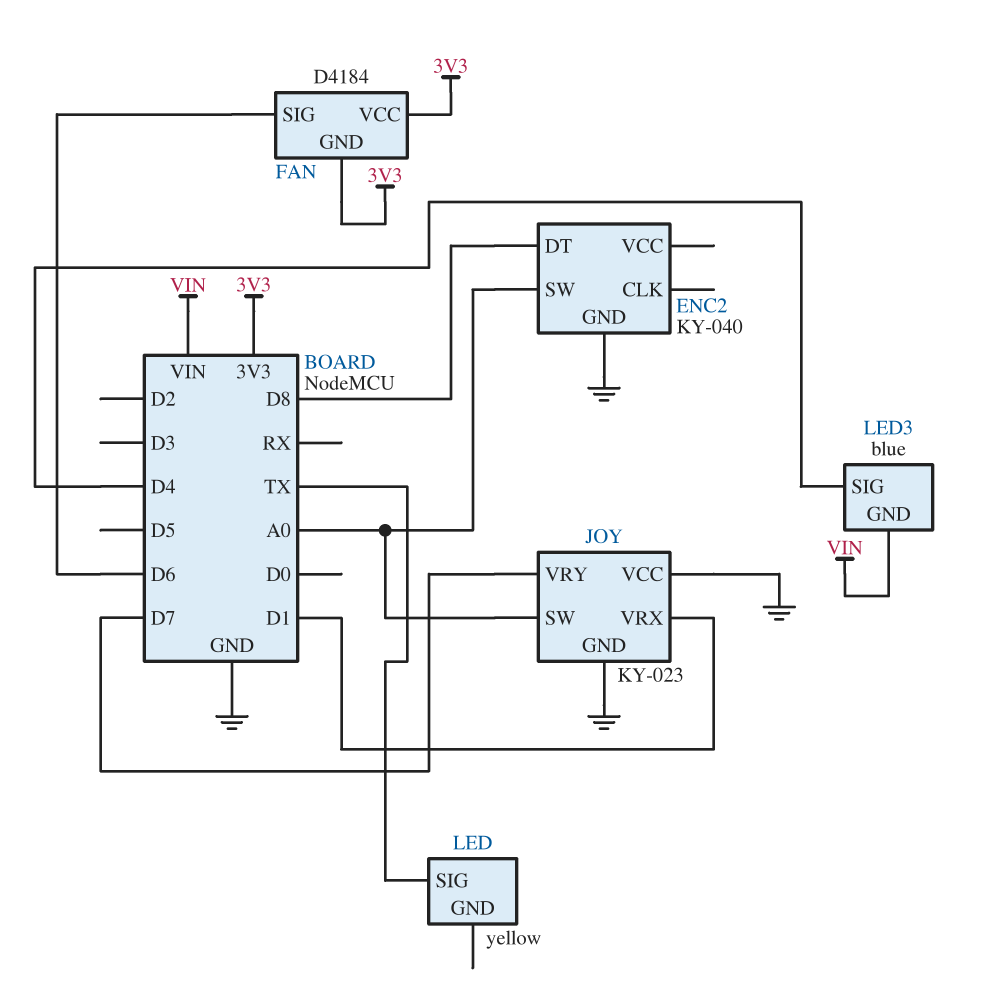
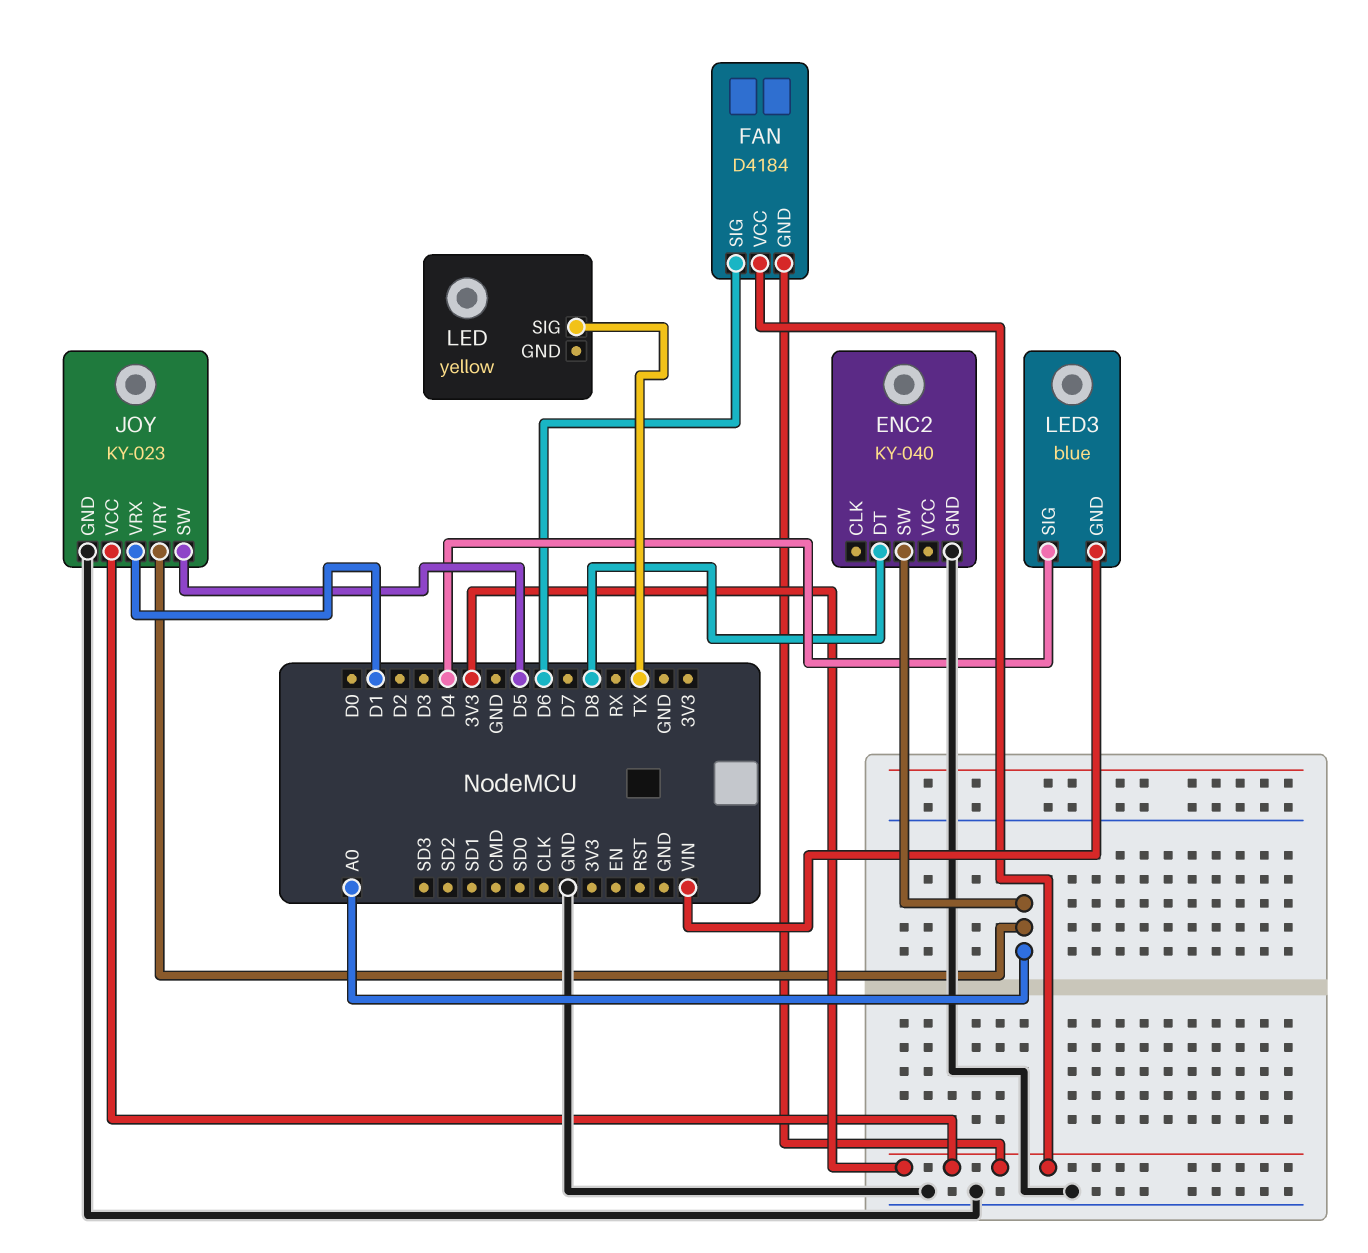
JOY pin SW: A0 -> D5
JOY pin VCC: GND -> 3V3
JOY pin VRY: D7 -> A0

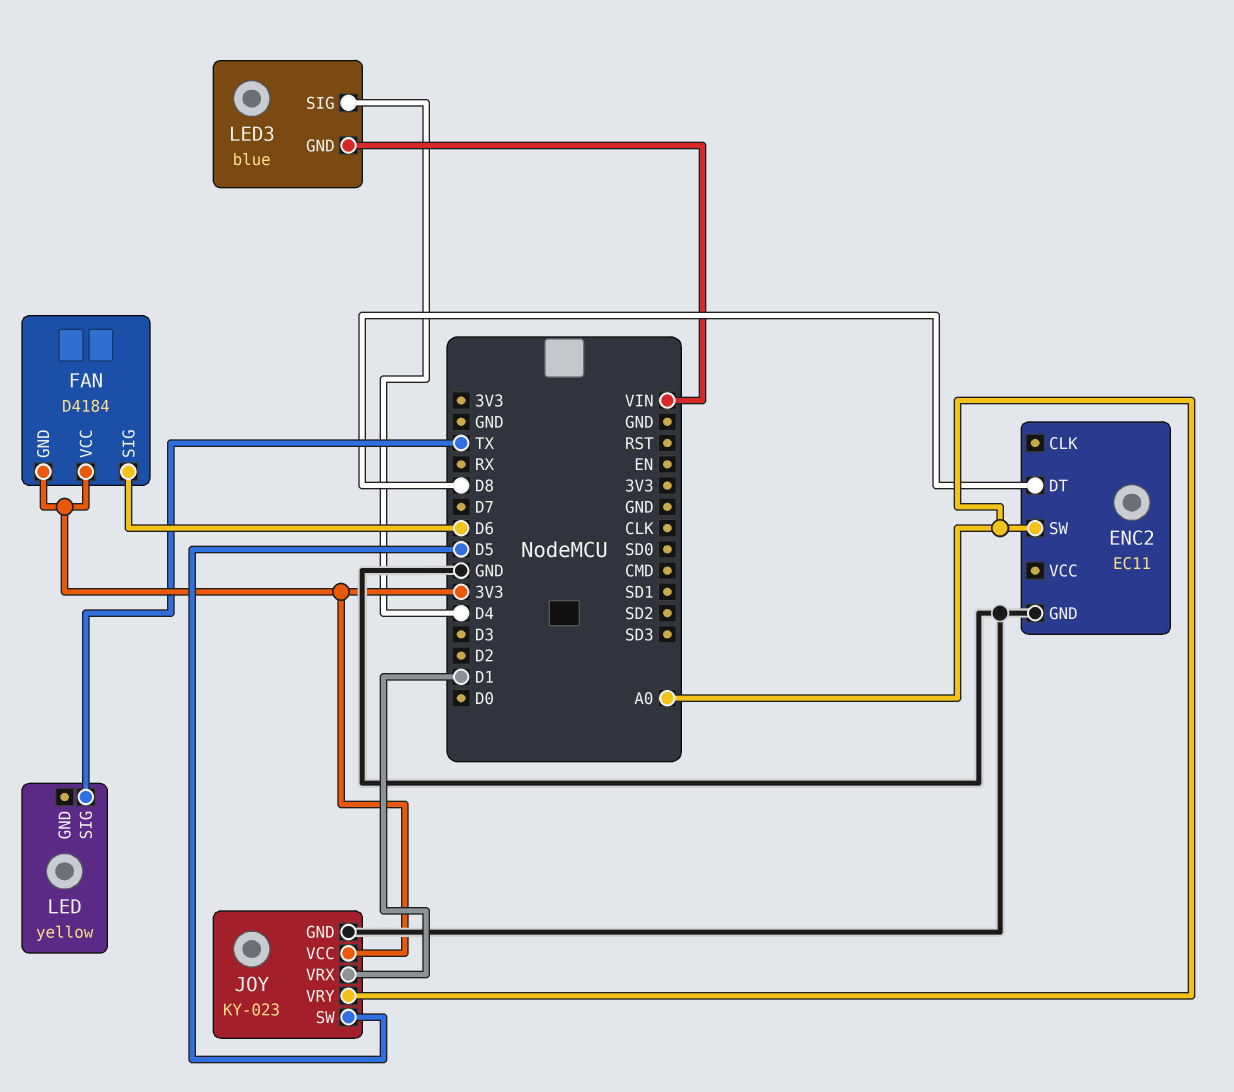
ENC2: KY-040 -> EC11

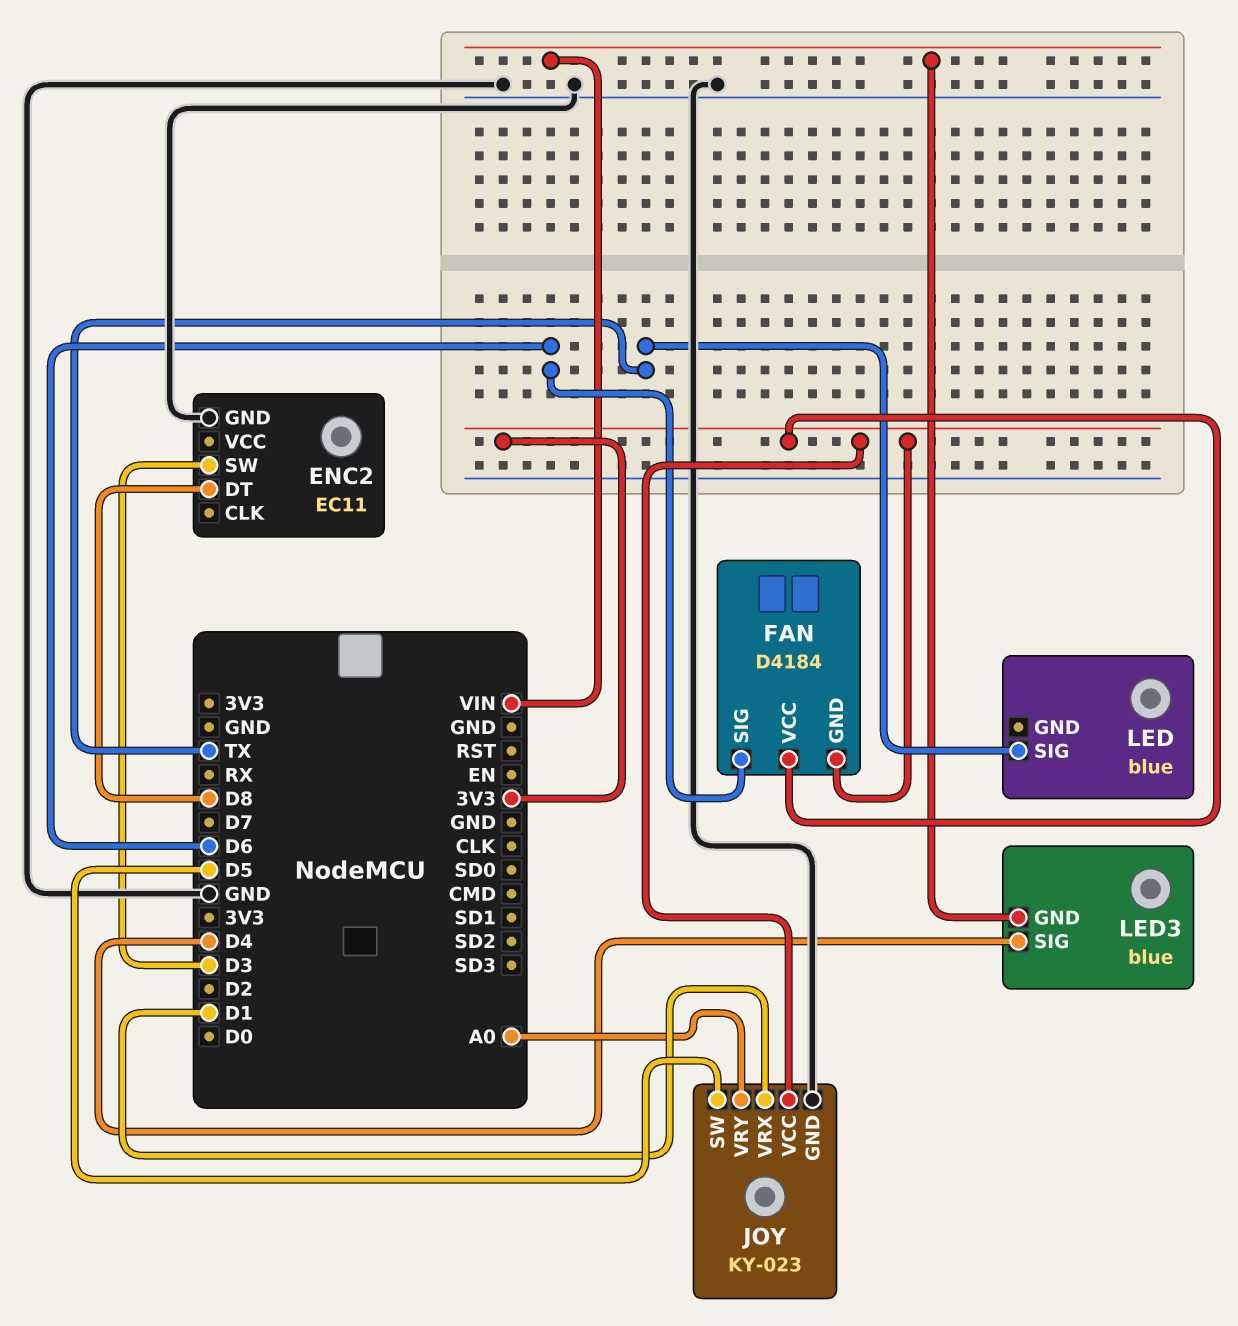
ENC2 pin SW: A0 -> D3
LED: yellow -> blue

